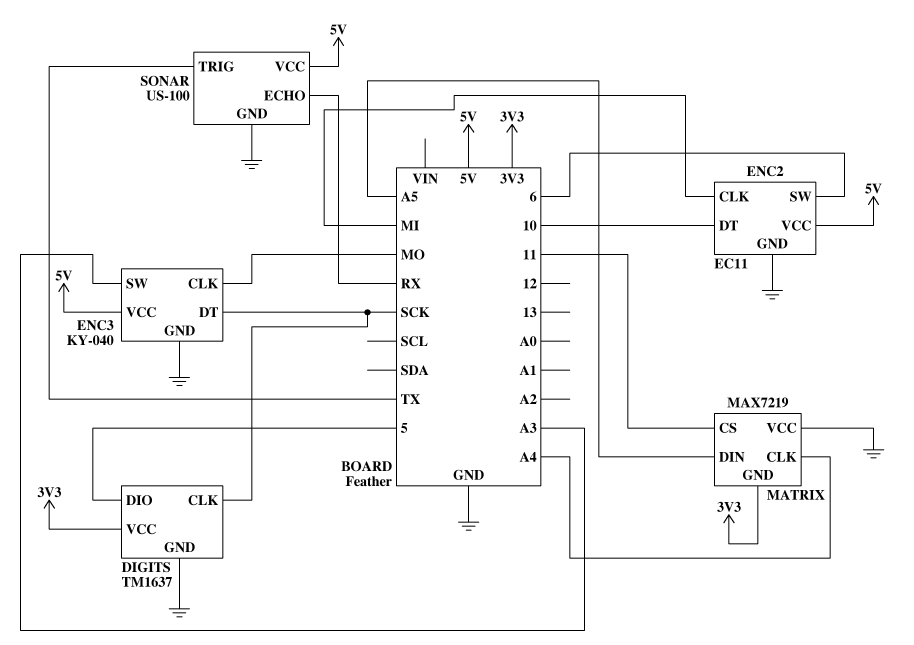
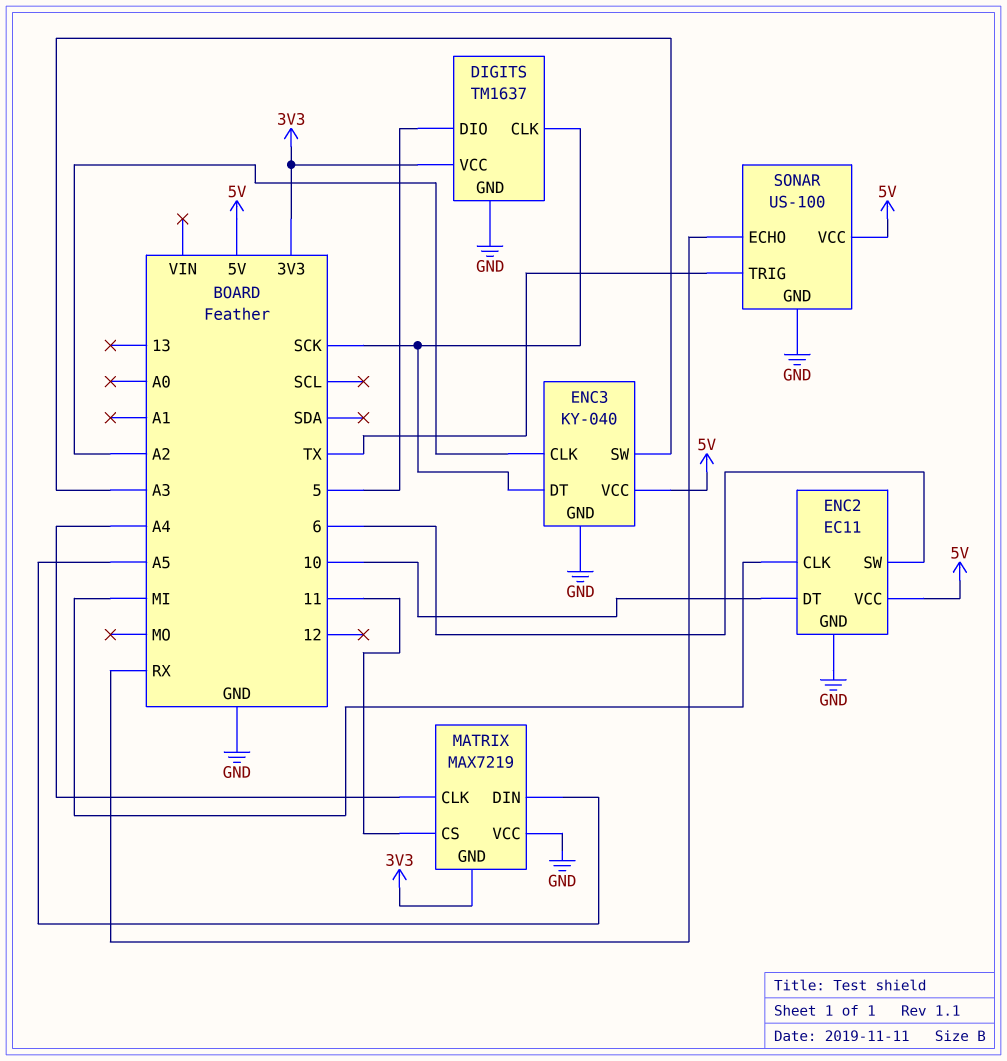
ENC3 pin CLK: MO -> A2

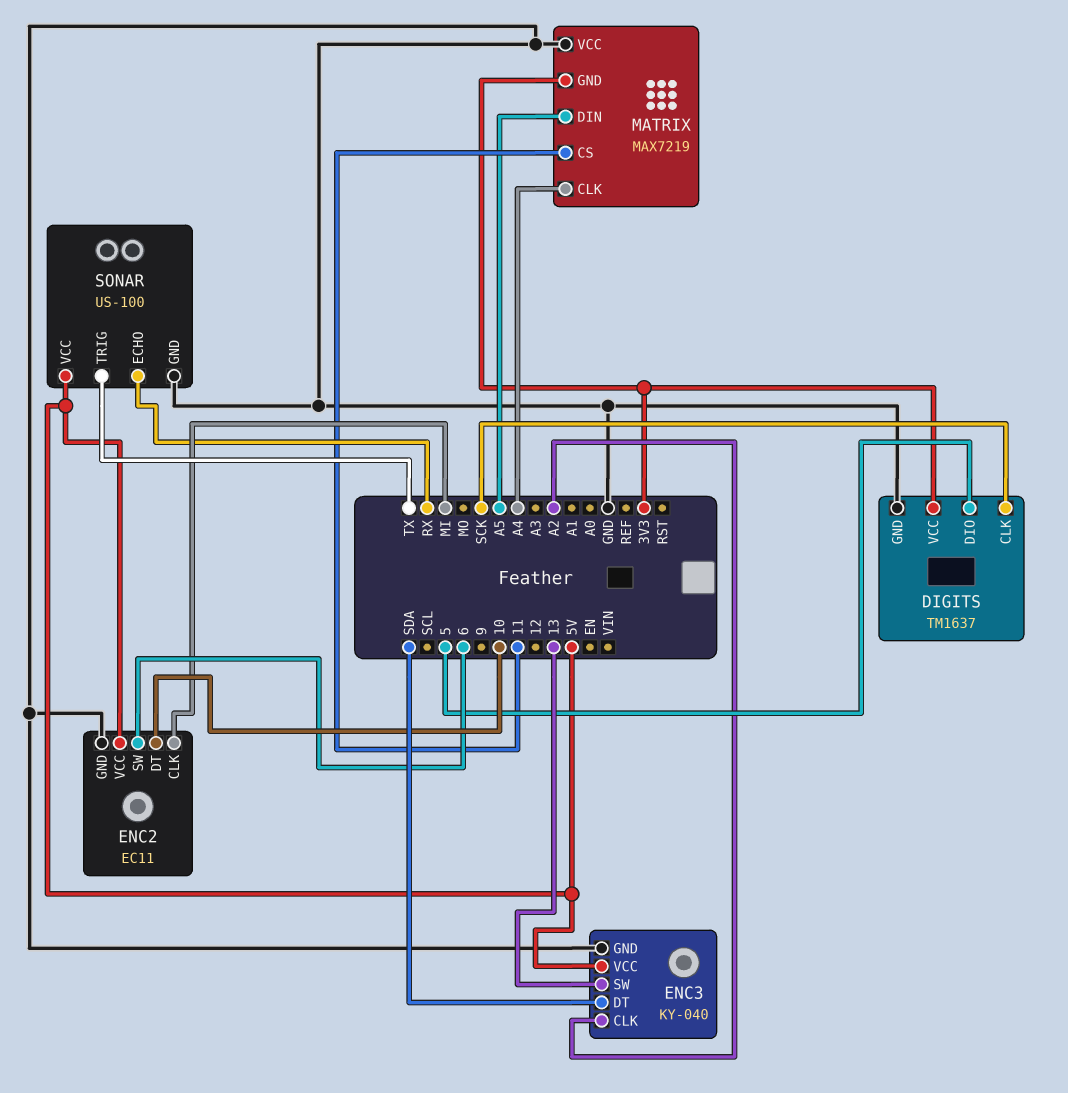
ENC3 pin DT: SCK -> SDA
ENC3 pin SW: A3 -> 13

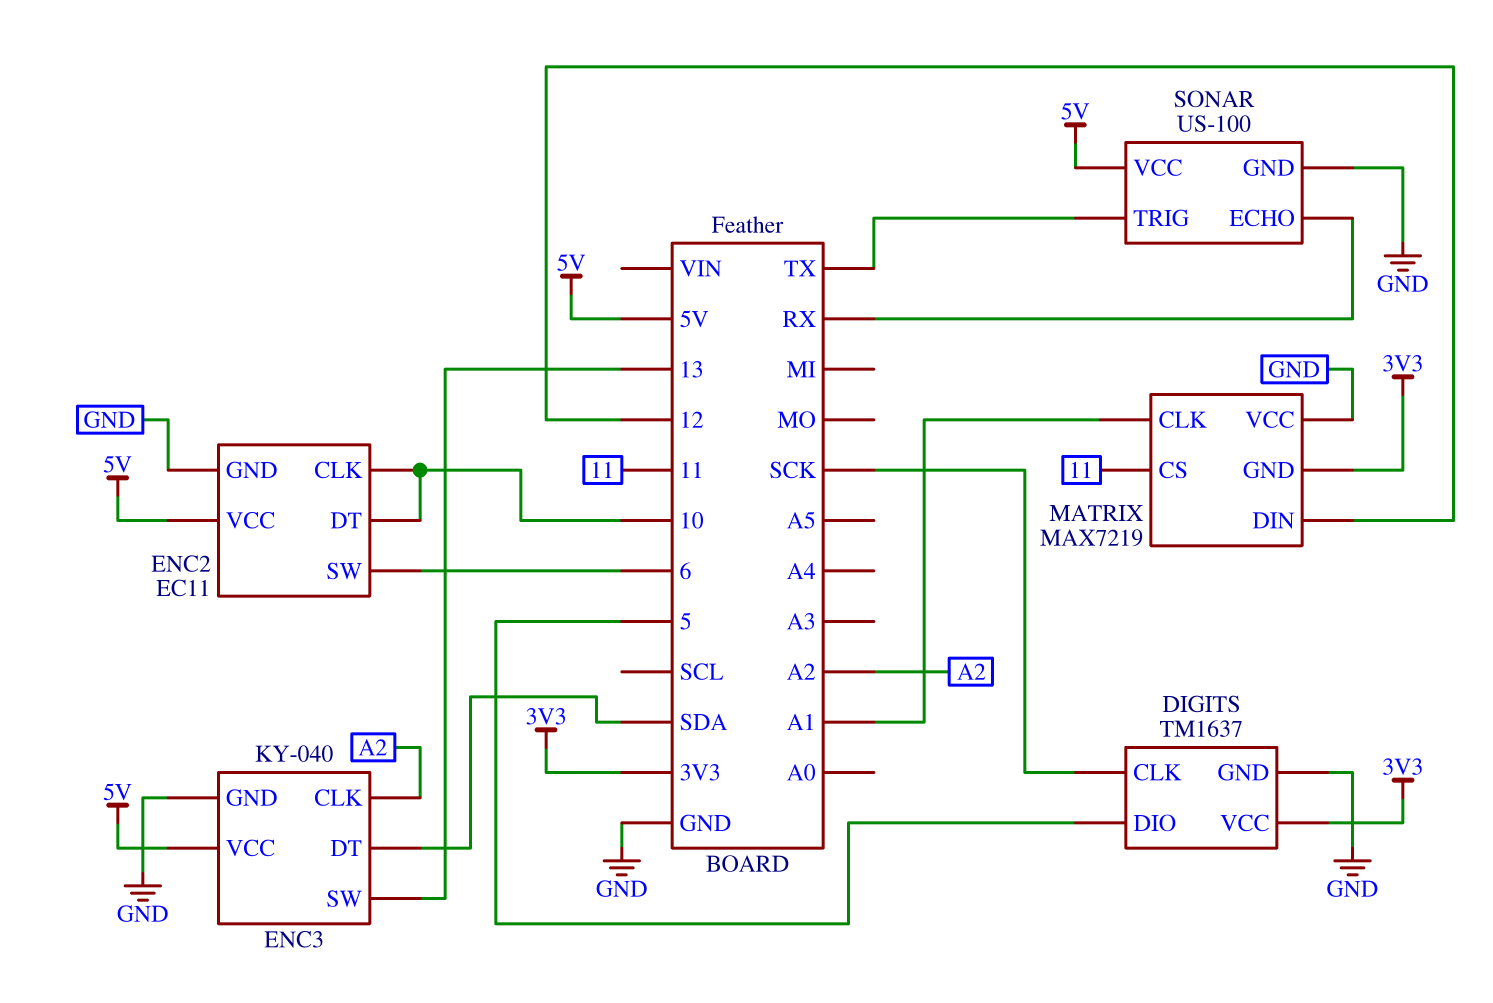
ENC2 pin CLK: MI -> 10
MATRIX pin CLK: A4 -> A1
MATRIX pin DIN: A5 -> 12

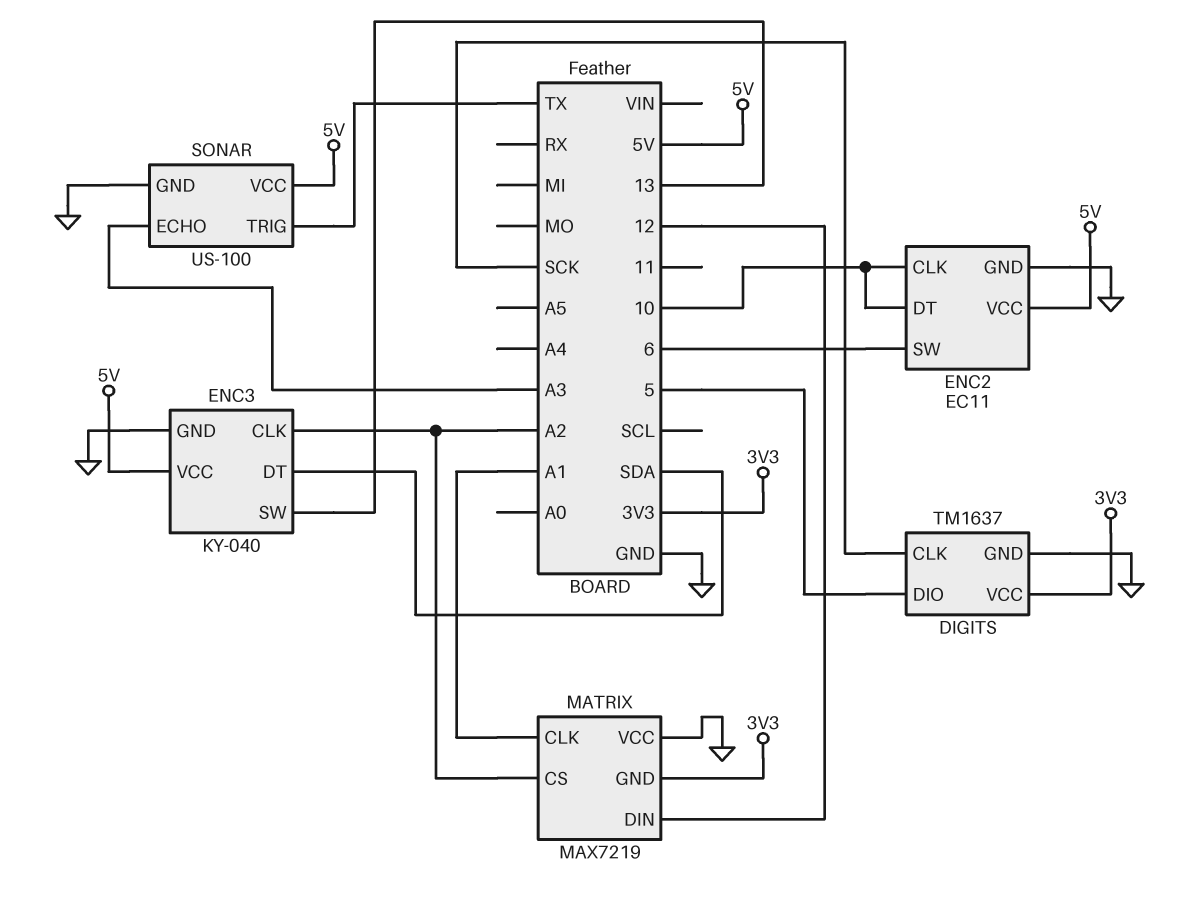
MATRIX pin CS: 11 -> A2
SONAR pin ECHO: RX -> A3

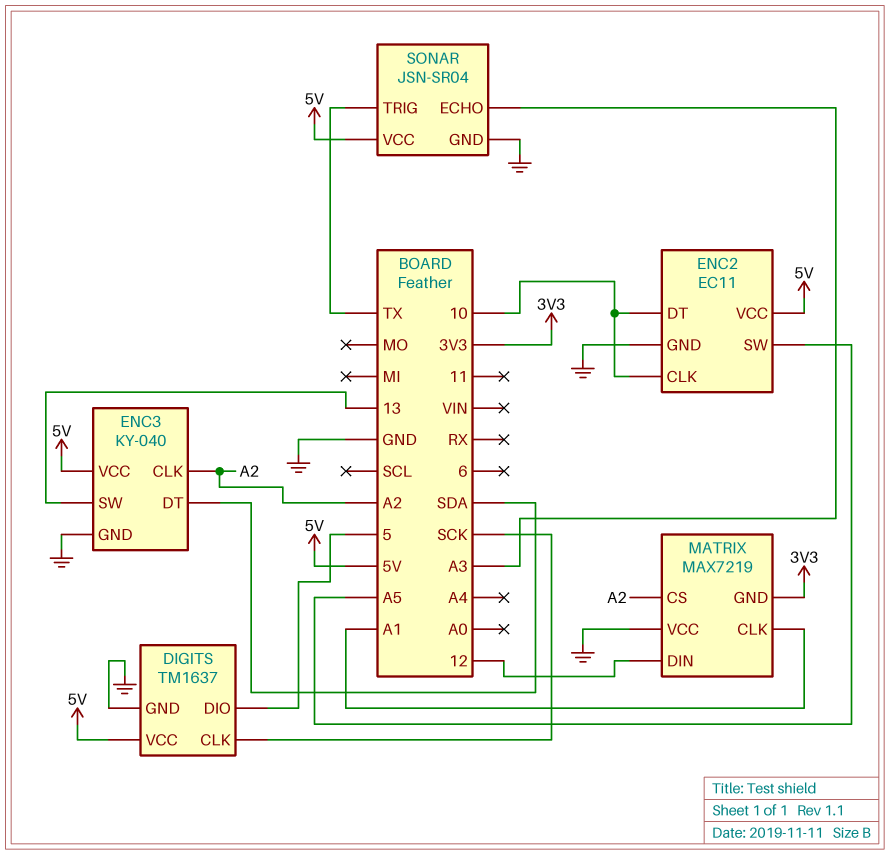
DIGITS pin VCC: 3V3 -> 5V
ENC2 pin SW: 6 -> A5
SONAR: US-100 -> JSN-SR04

